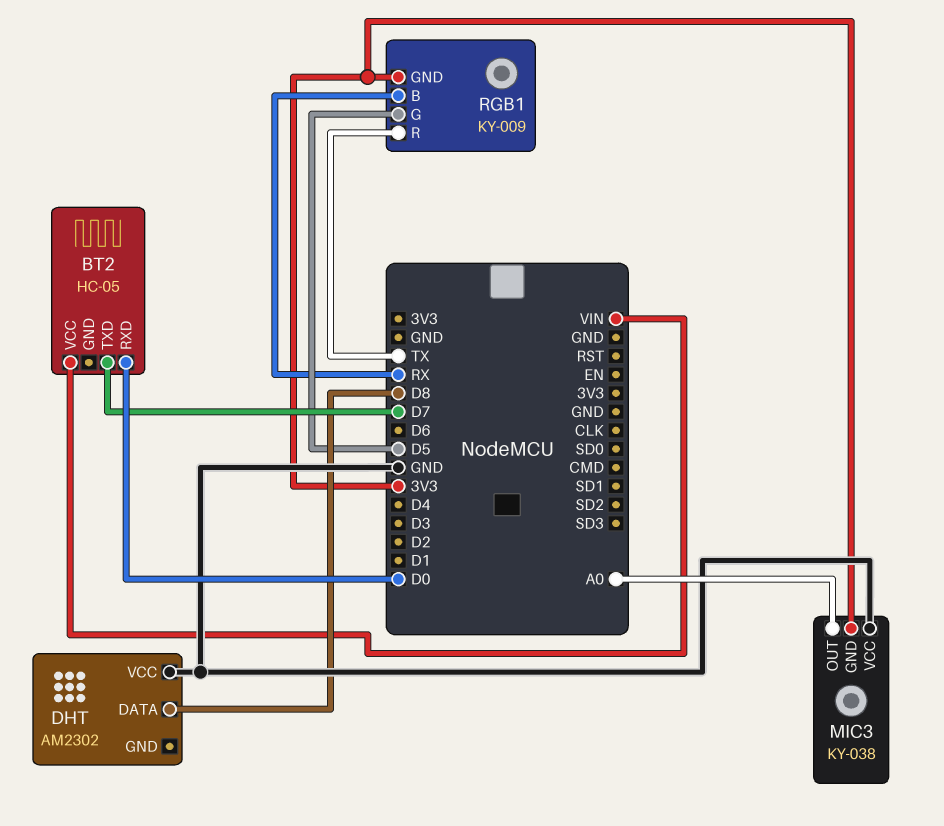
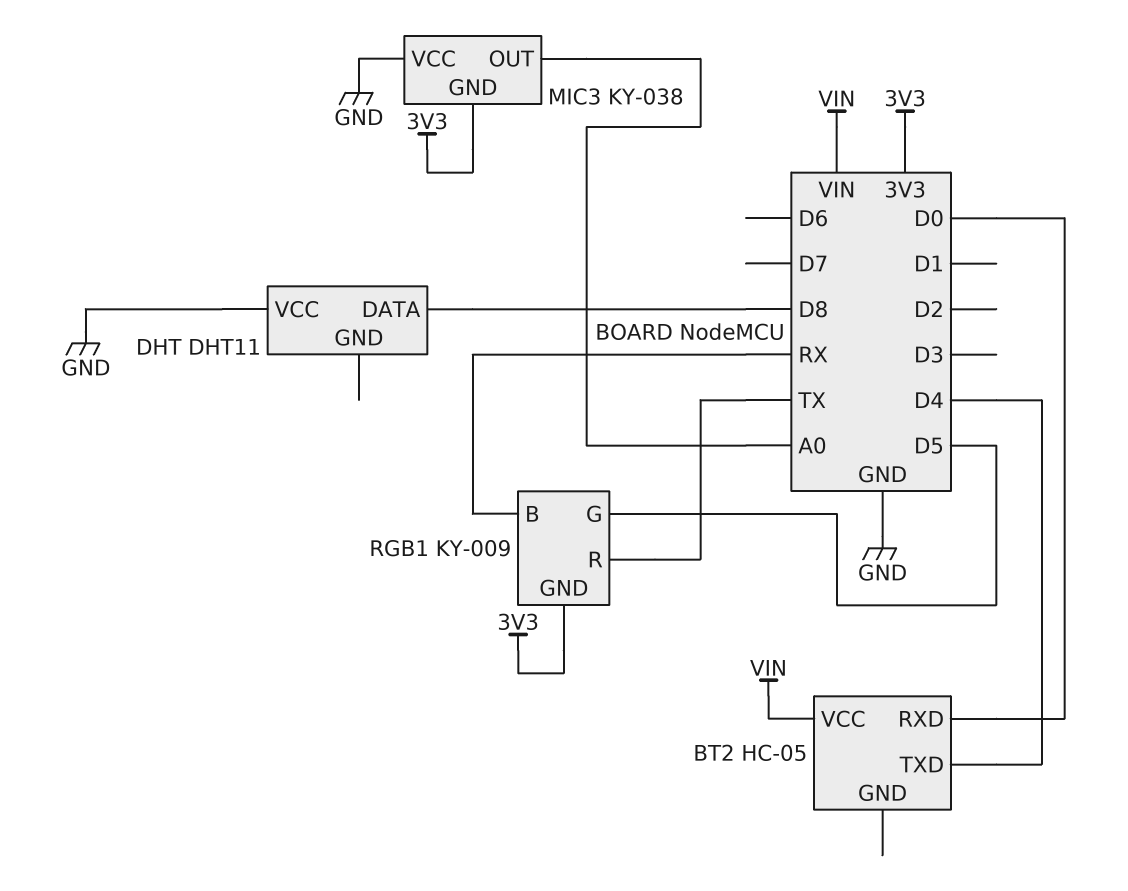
BT2 pin TXD: D7 -> D4
DHT: AM2302 -> DHT11

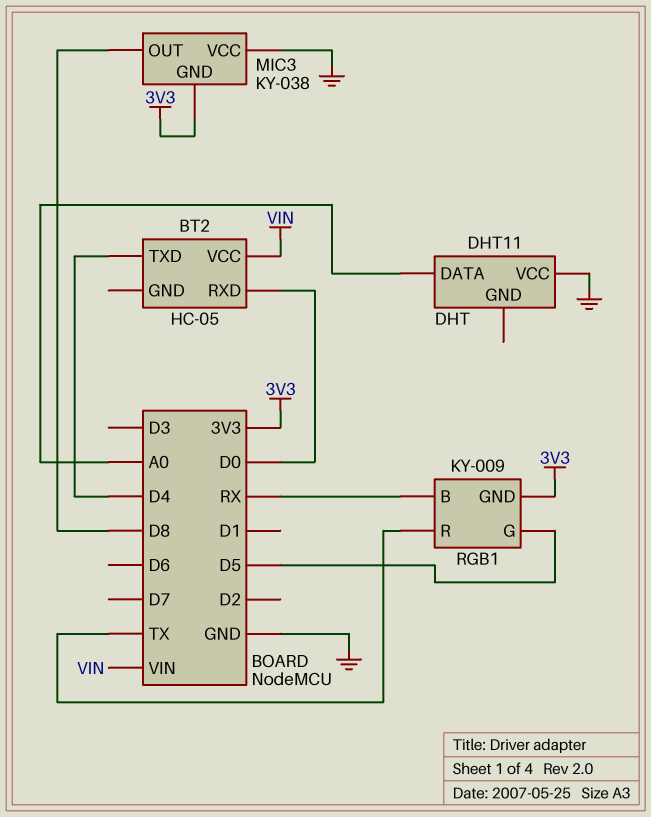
DHT pin DATA: D8 -> A0
MIC3 pin OUT: A0 -> D8

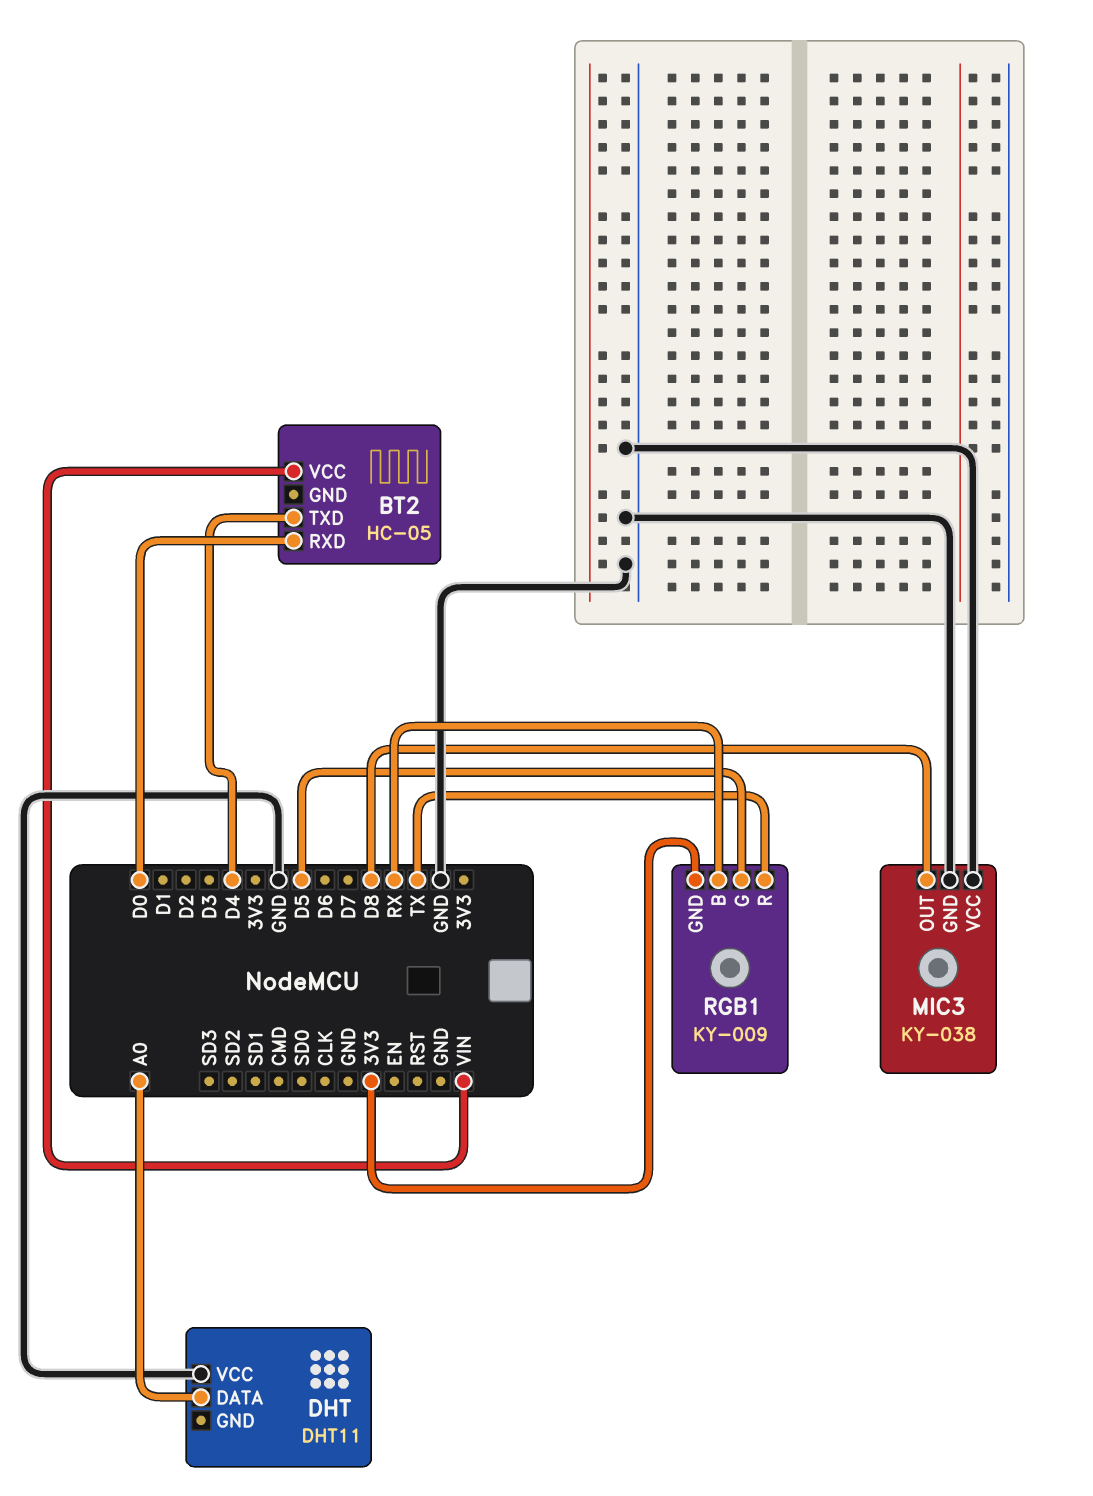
MIC3 pin GND: 3V3 -> GND

